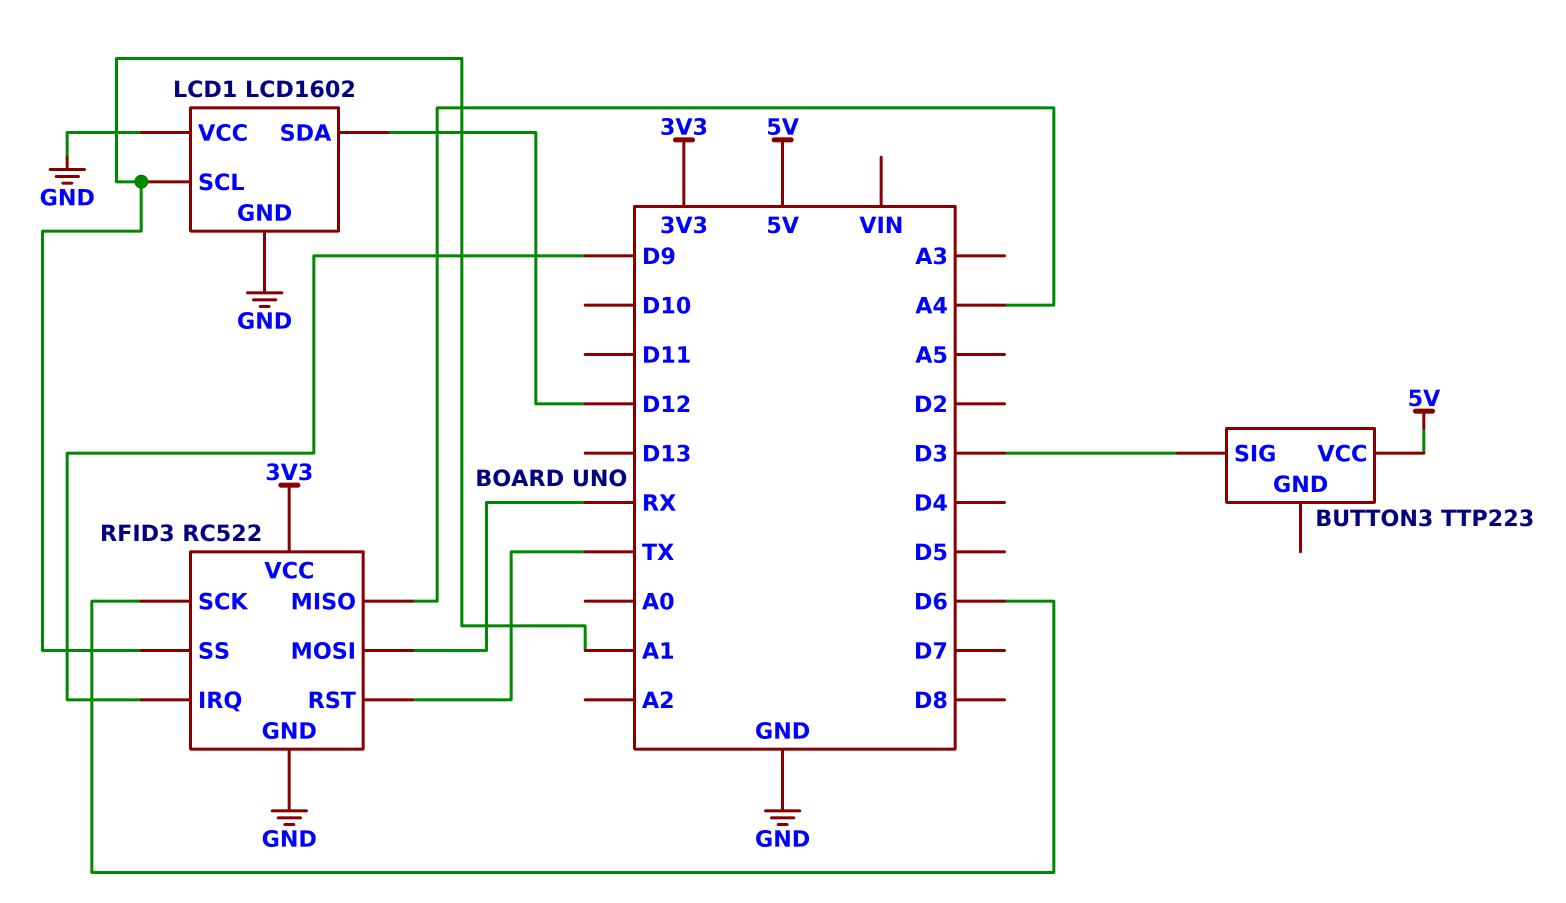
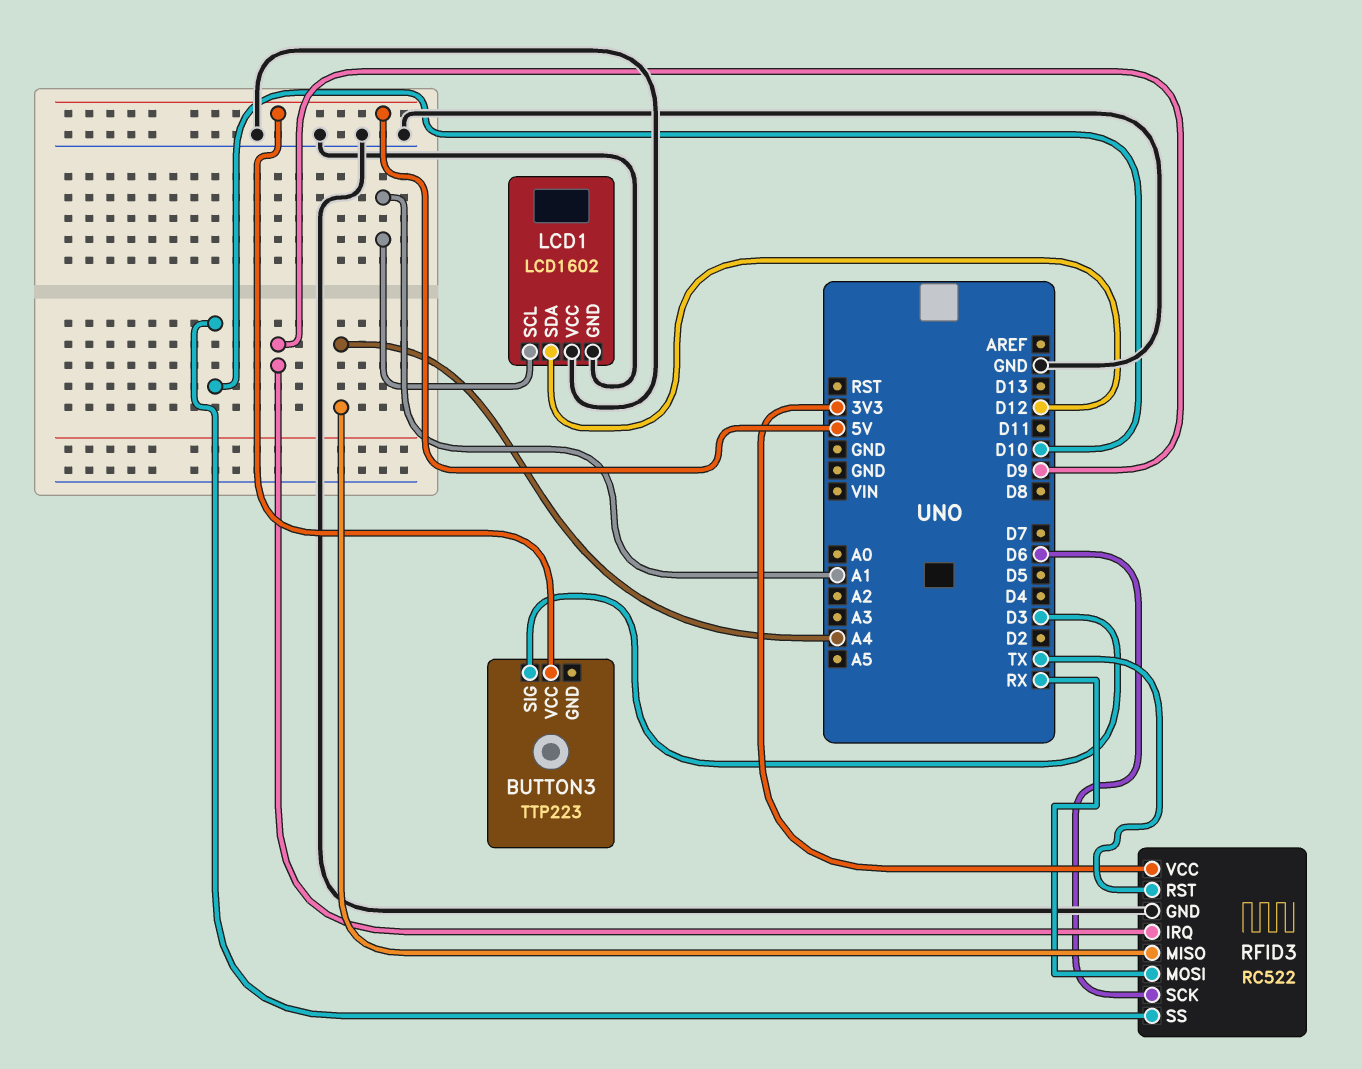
RFID3 pin SS: A1 -> D10

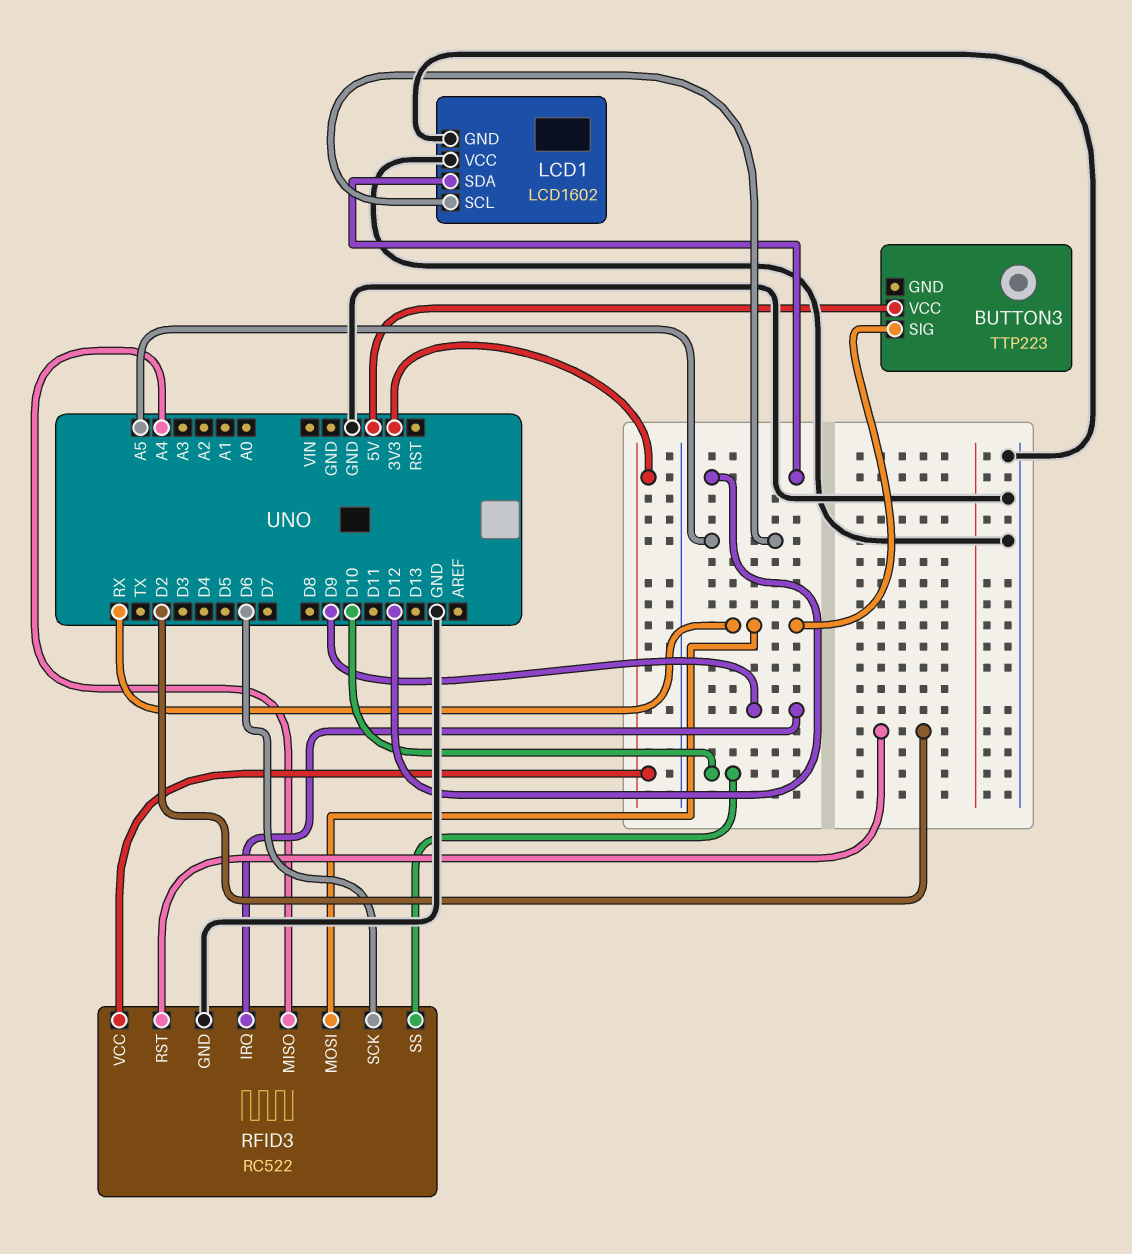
BUTTON3 pin SIG: D3 -> RX
LCD1 pin SCL: A1 -> A5
RFID3 pin RST: TX -> D2

